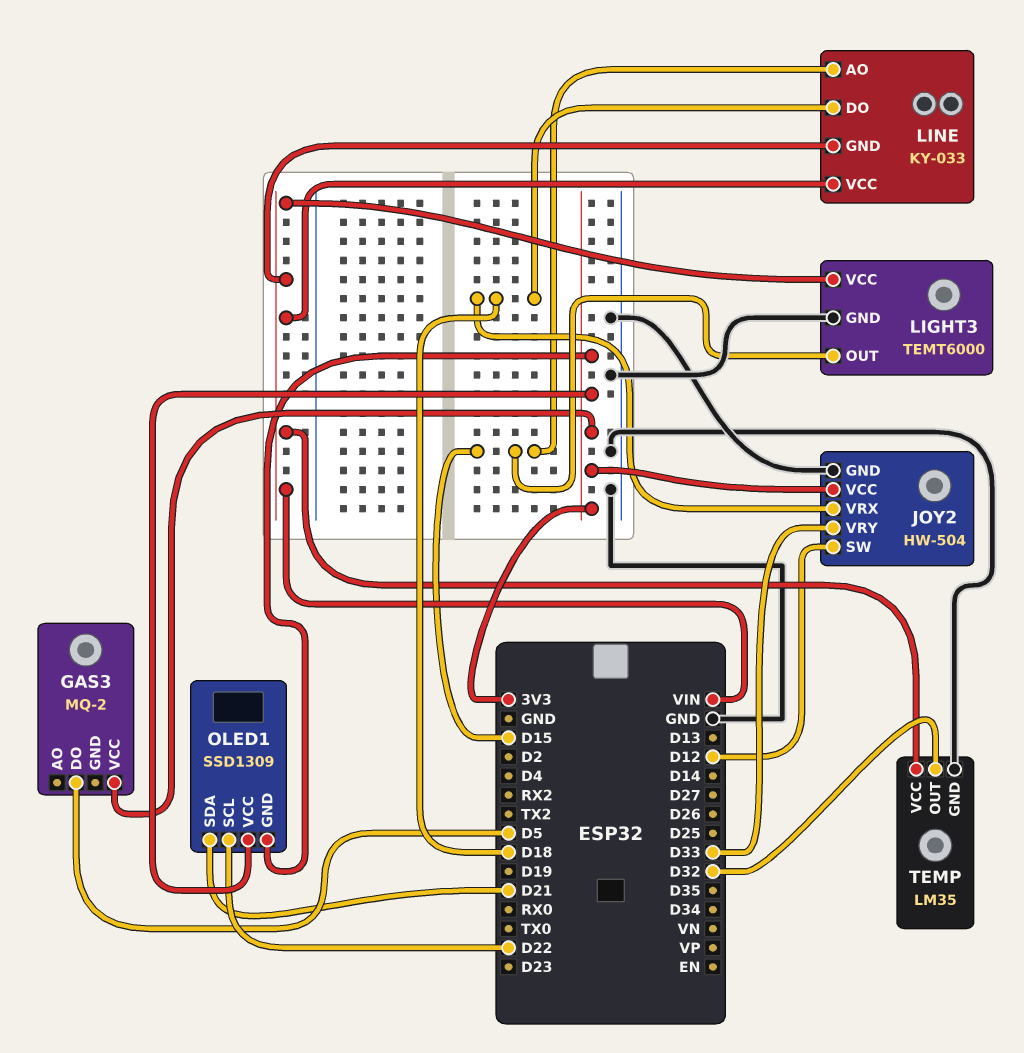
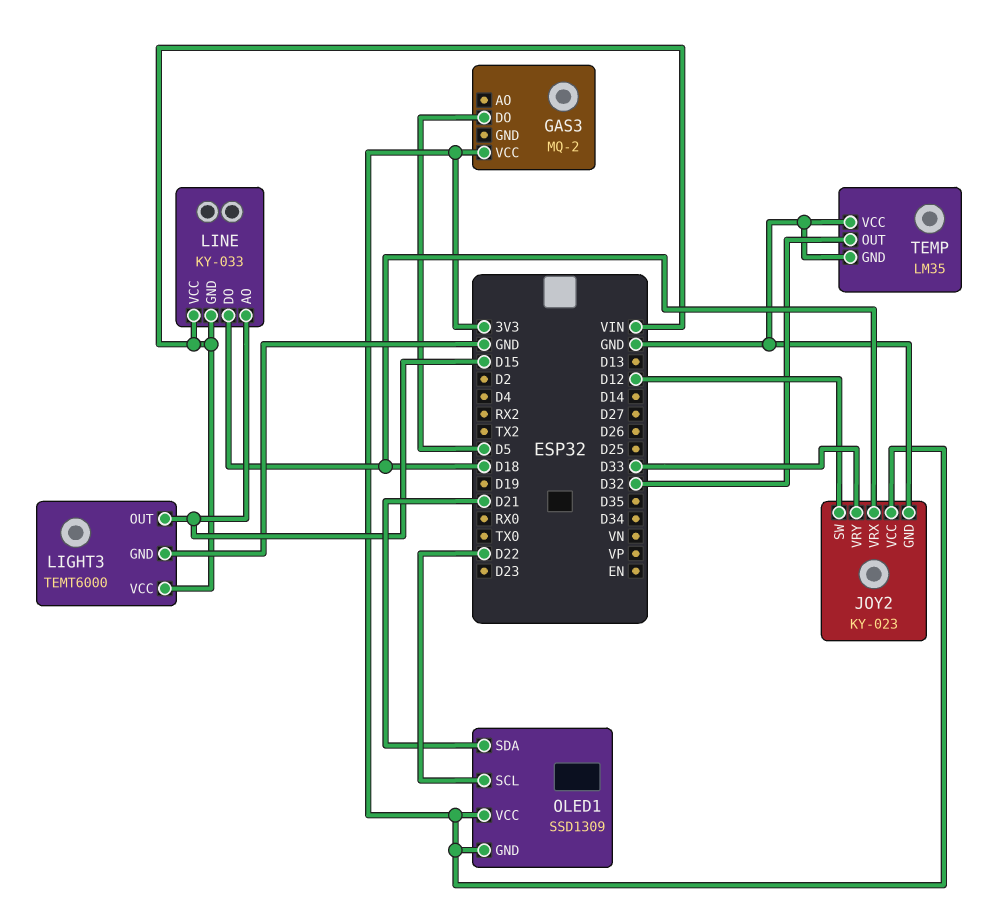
JOY2: HW-504 -> KY-023
TEMP pin VCC: VIN -> GND

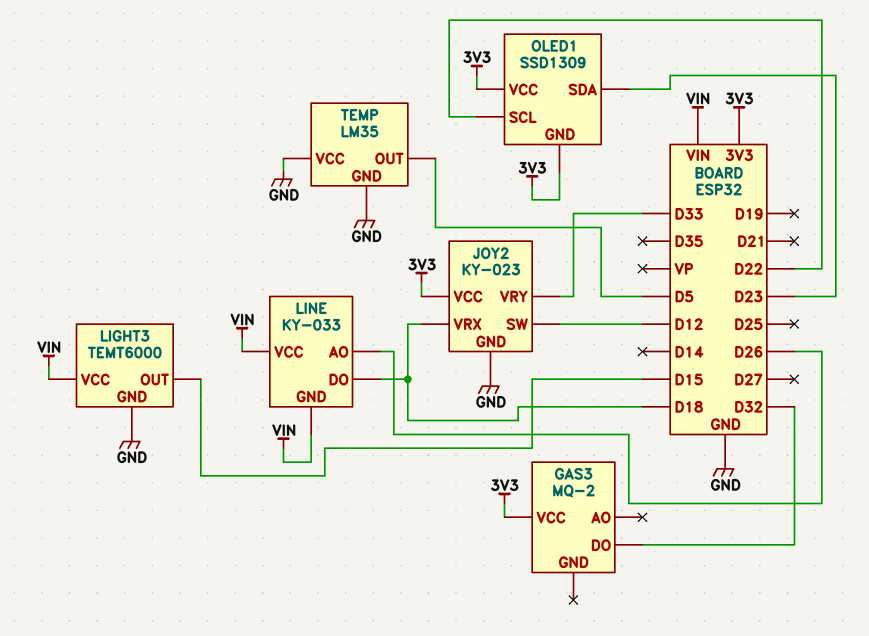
GAS3 pin DO: D5 -> D32
LINE pin AO: D15 -> D26
OLED1 pin SDA: D21 -> D23
TEMP pin OUT: D32 -> D5

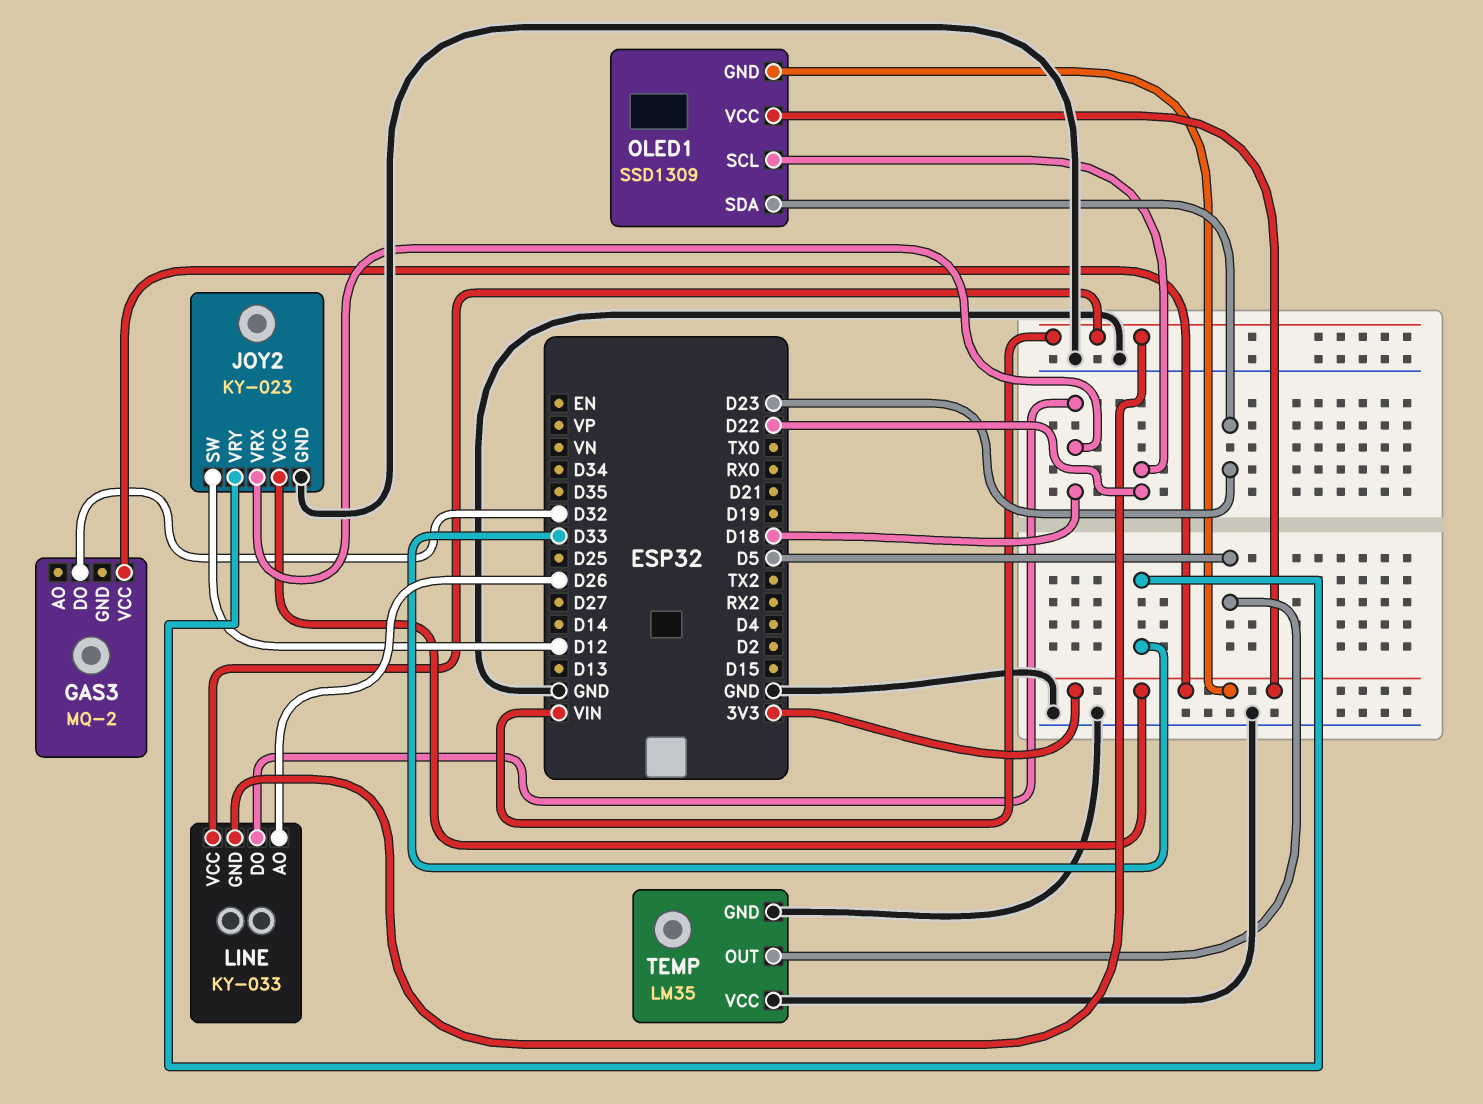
LIGHT3: TEMT6000 -> none
LIGHT3 pin GND: GND -> none
LIGHT3 pin OUT: D15 -> none
LIGHT3 pin VCC: VIN -> none

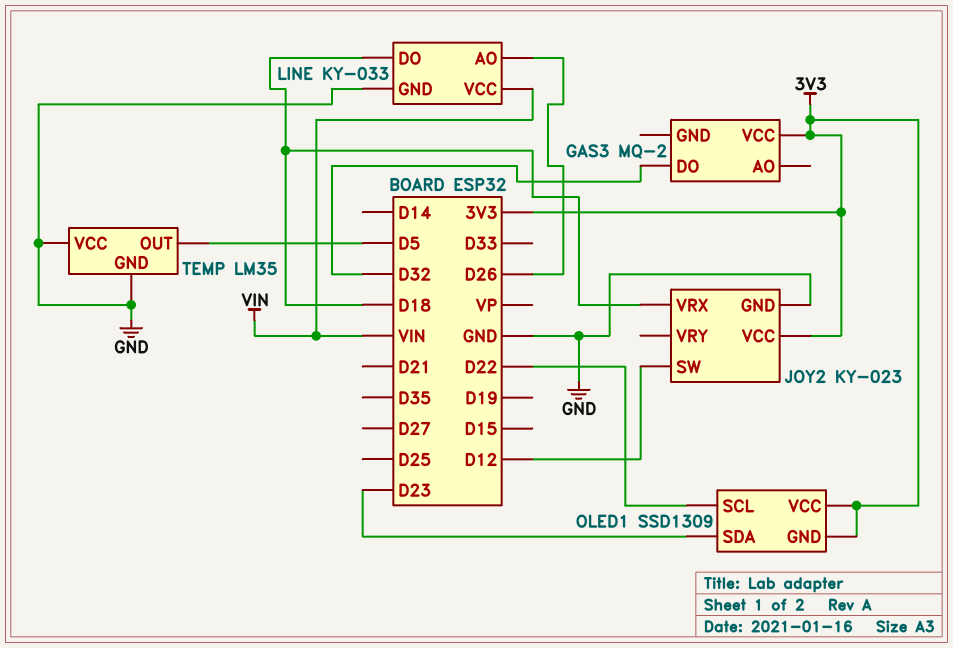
JOY2 pin VRY: D33 -> none
LINE pin GND: VIN -> GND

